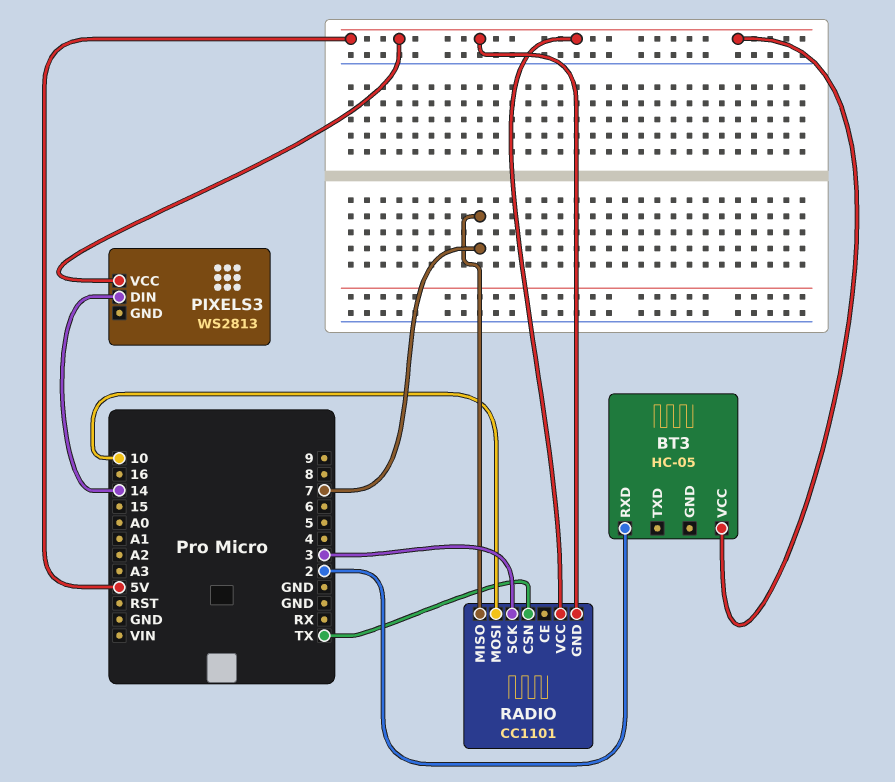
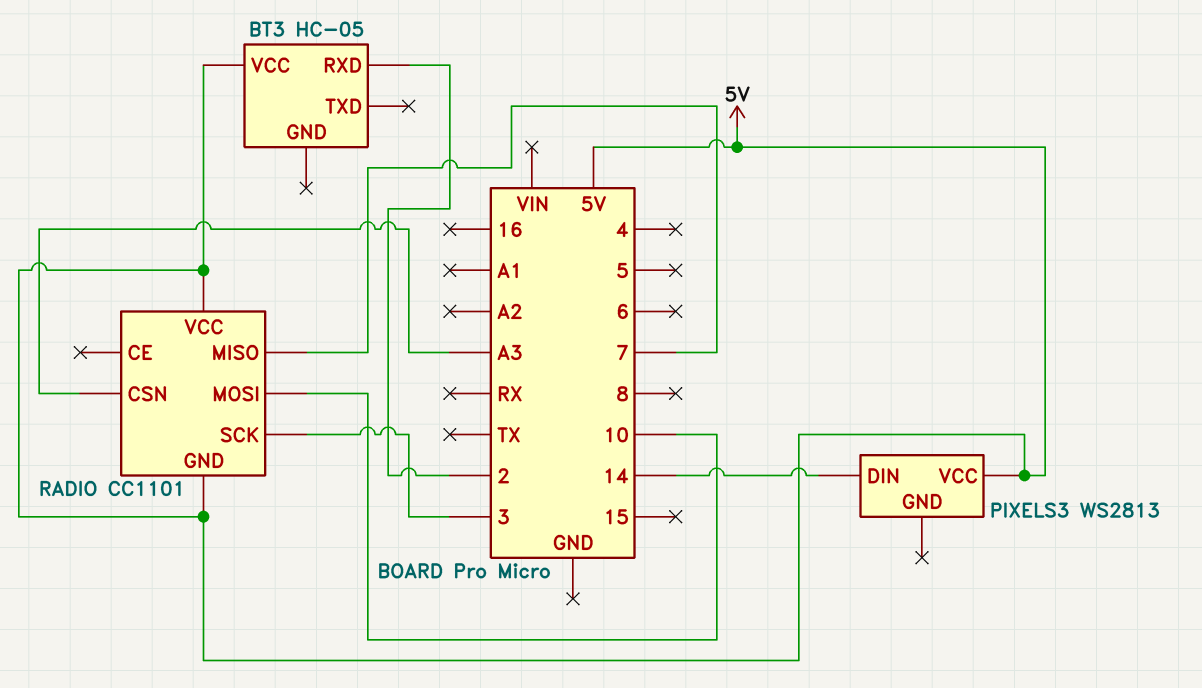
RADIO pin CSN: TX -> A3

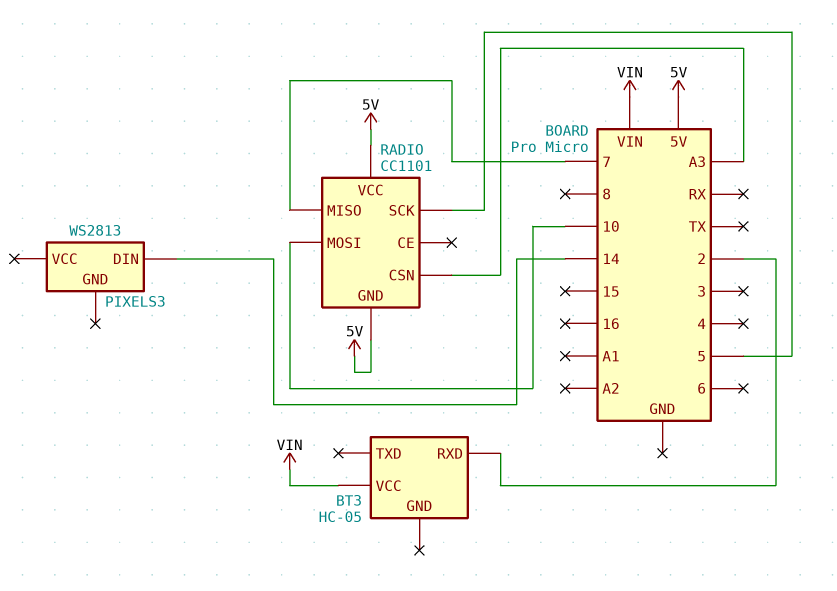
BT3 pin VCC: 5V -> VIN
PIXELS3 pin VCC: 5V -> none
RADIO pin SCK: 3 -> 5

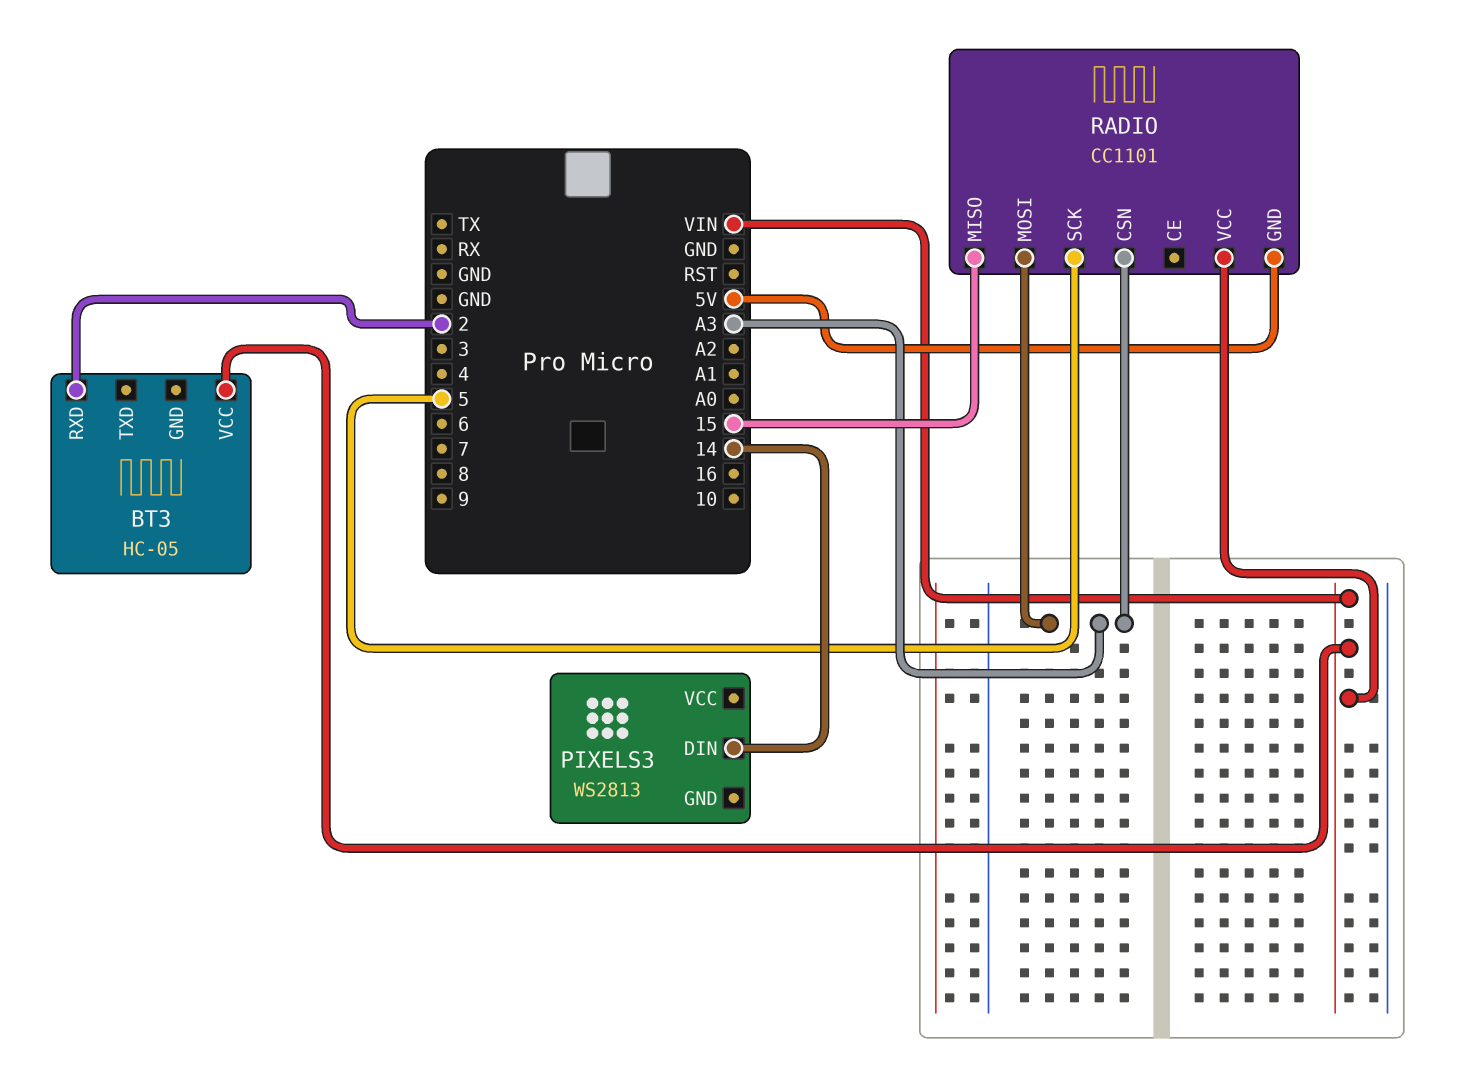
RADIO pin MISO: 7 -> 15
RADIO pin MOSI: 10 -> A3
RADIO pin VCC: 5V -> VIN

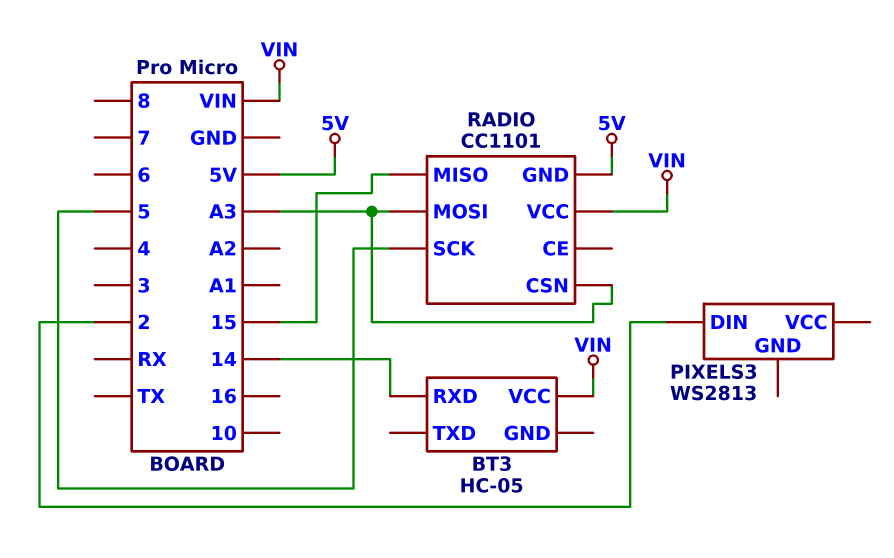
BT3 pin RXD: 2 -> 14
PIXELS3 pin DIN: 14 -> 2

